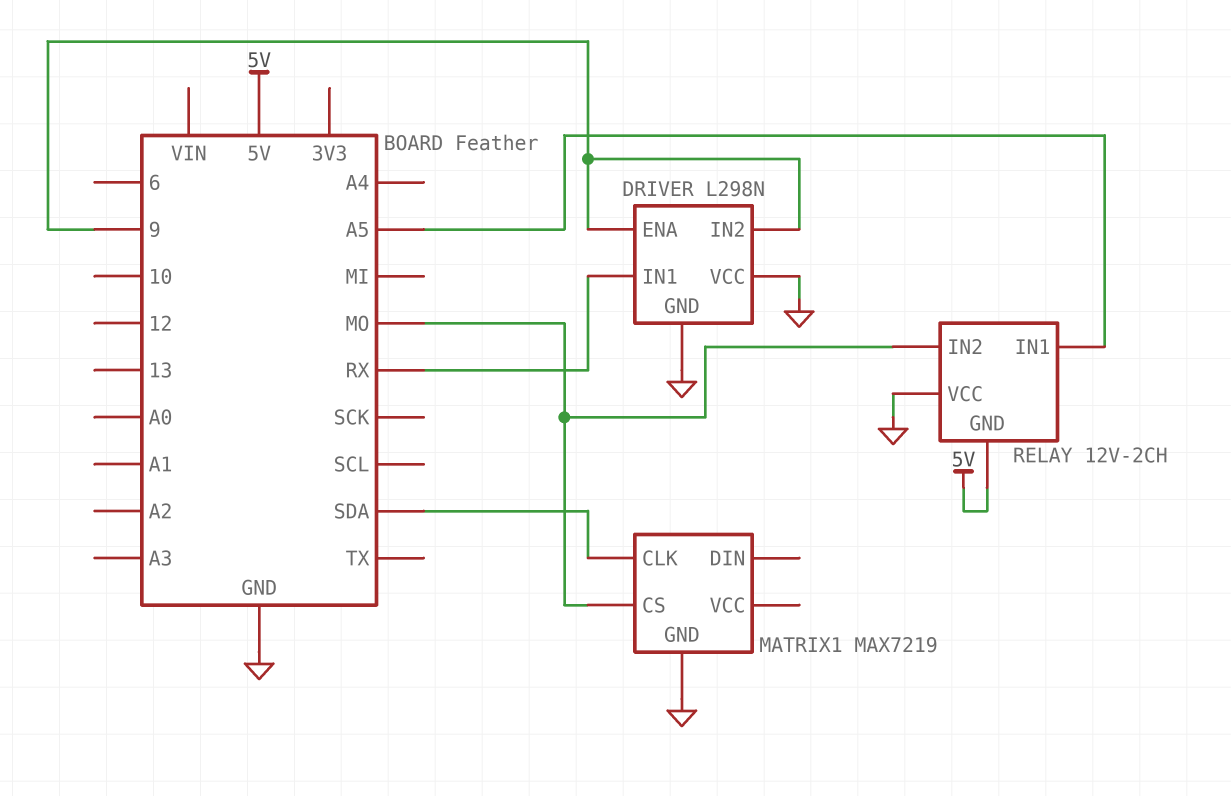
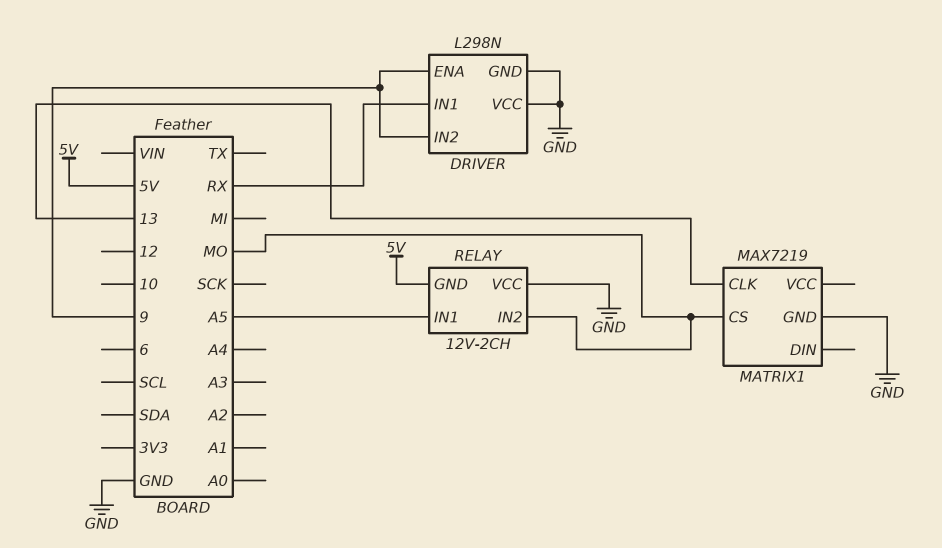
MATRIX1 pin CLK: SDA -> 13

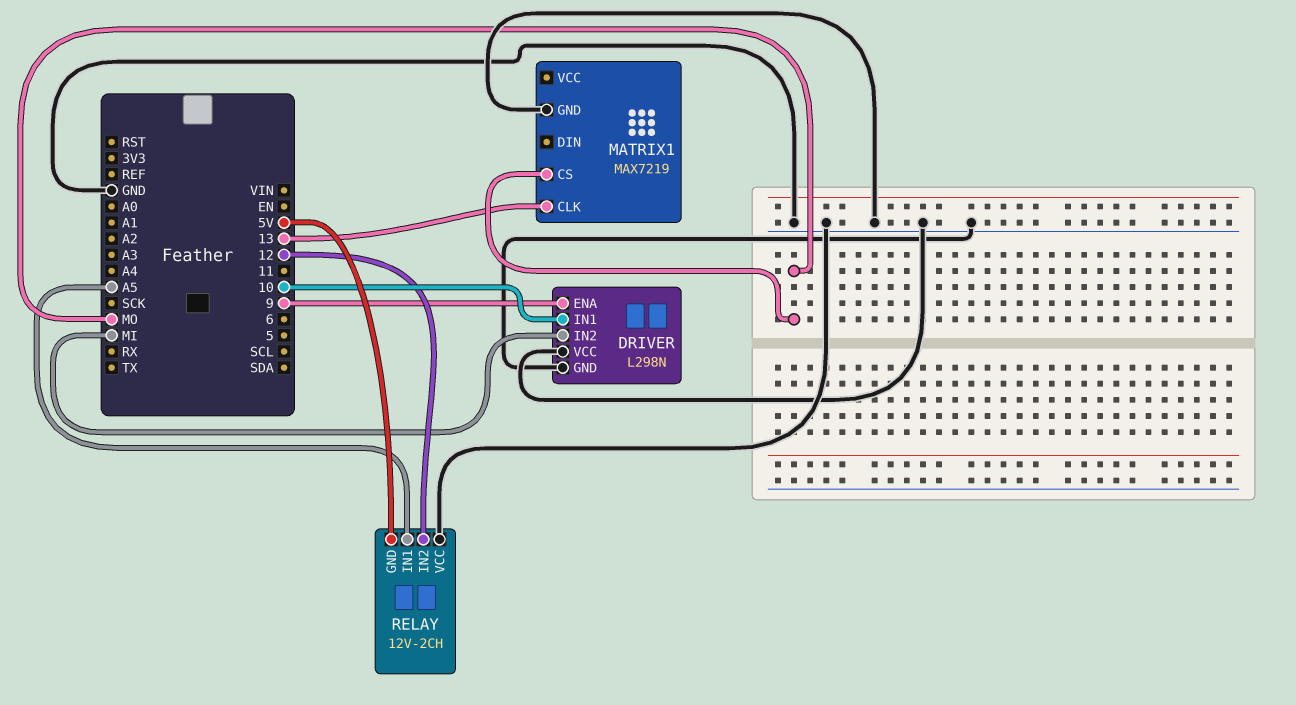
DRIVER pin IN1: RX -> 10
DRIVER pin IN2: 9 -> MI
RELAY pin IN2: MO -> 12

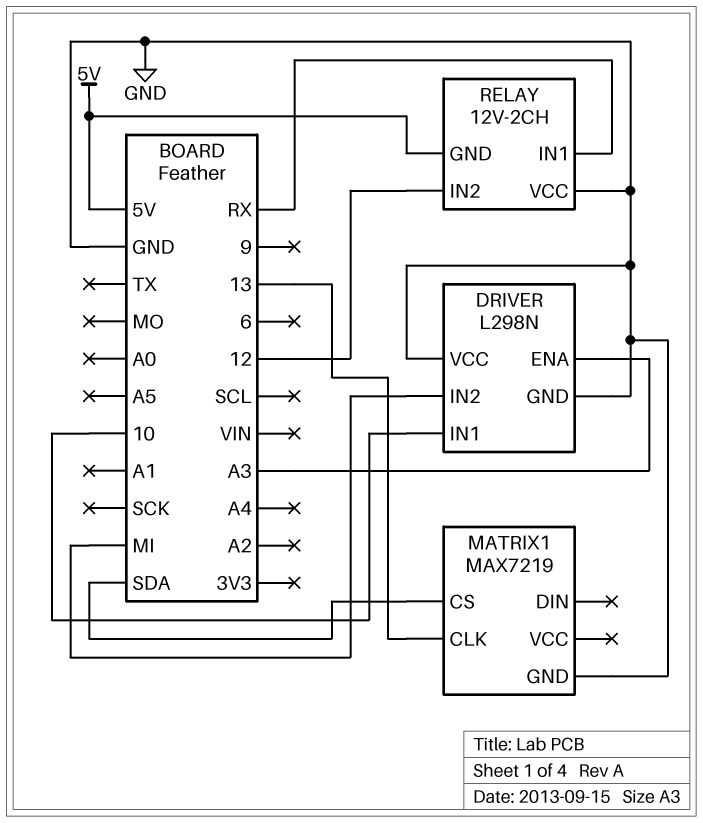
DRIVER pin ENA: 9 -> A3
MATRIX1 pin CS: MO -> SDA
RELAY pin IN1: A5 -> RX

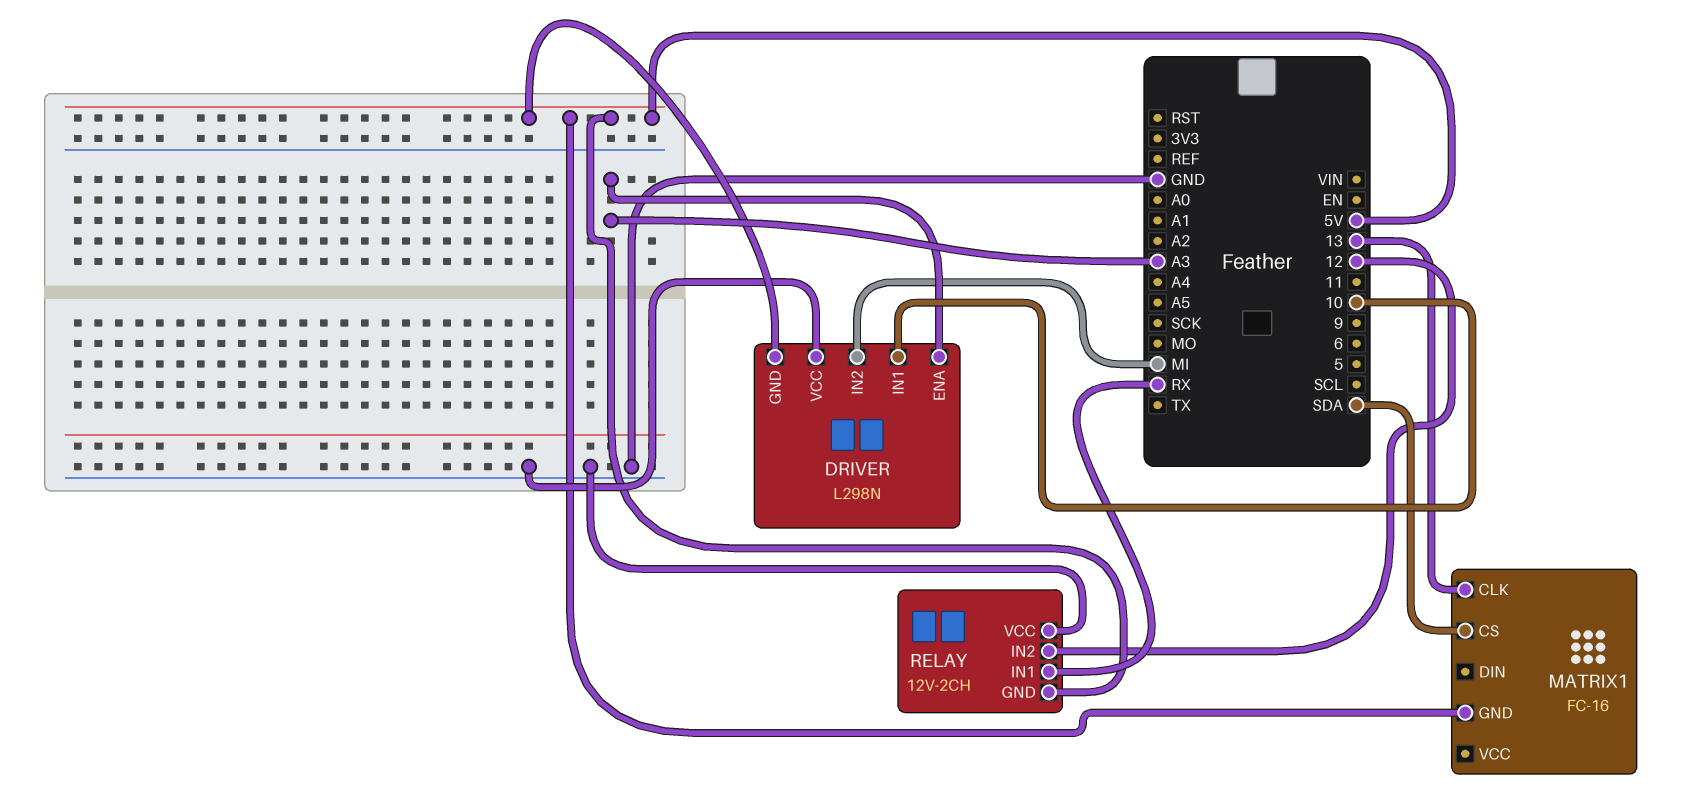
DRIVER pin GND: GND -> 5V
MATRIX1: MAX7219 -> FC-16
MATRIX1 pin GND: GND -> 5V

